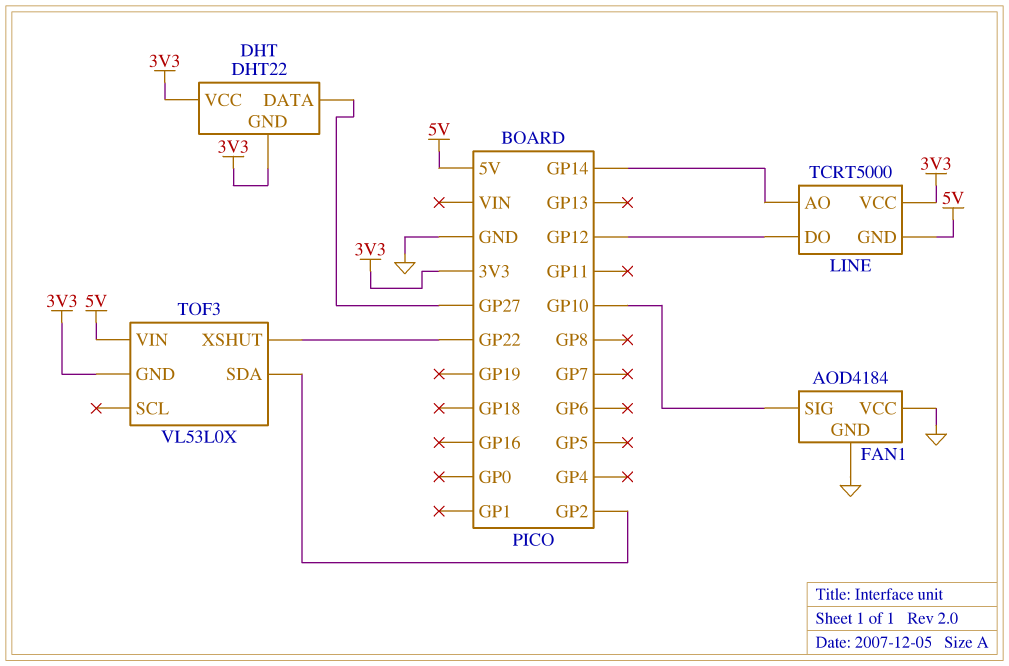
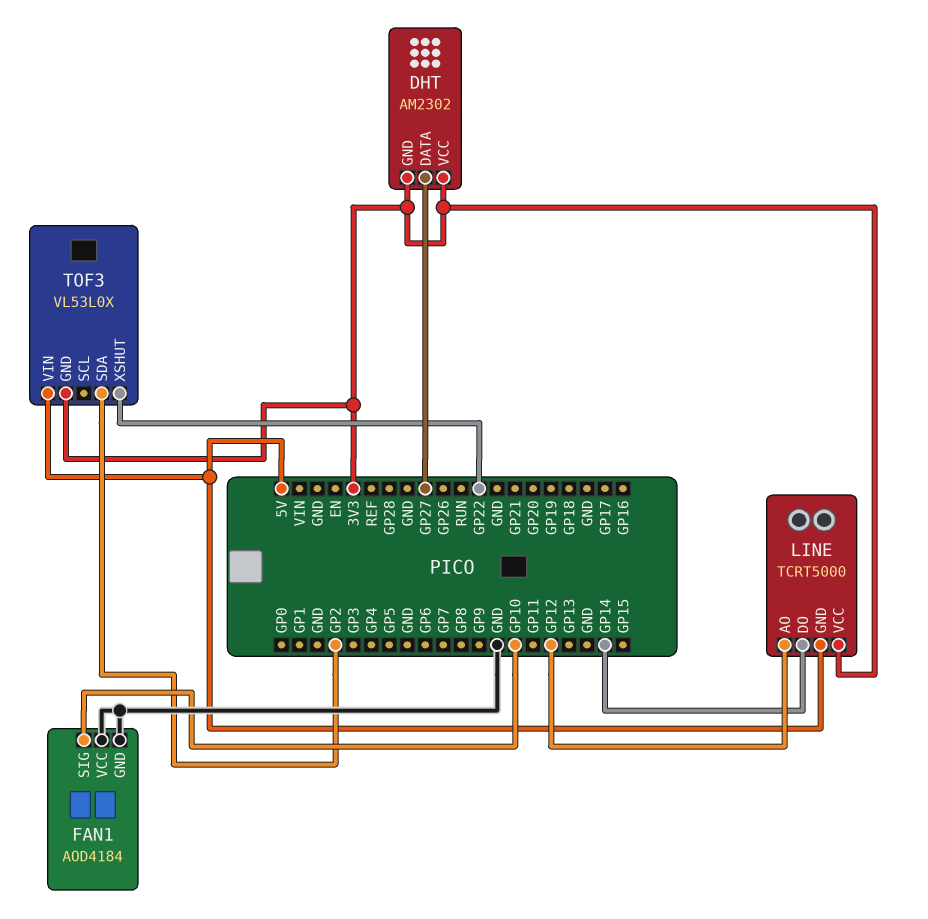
DHT: DHT22 -> AM2302
LINE pin AO: GP14 -> GP12
LINE pin DO: GP12 -> GP14

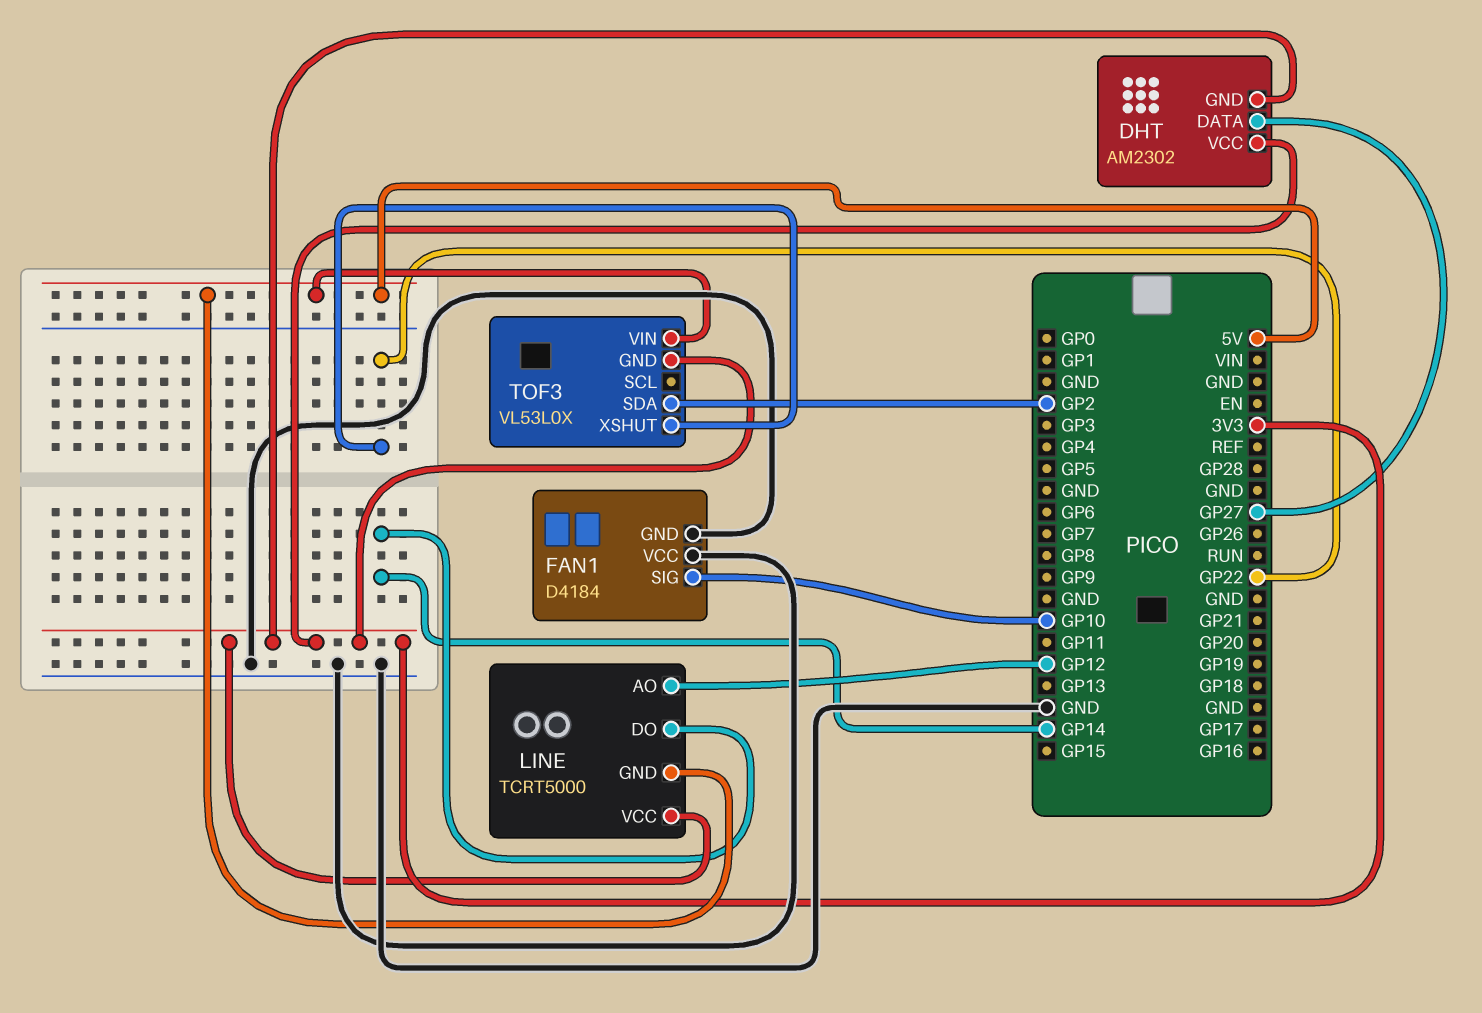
FAN1: AOD4184 -> D4184

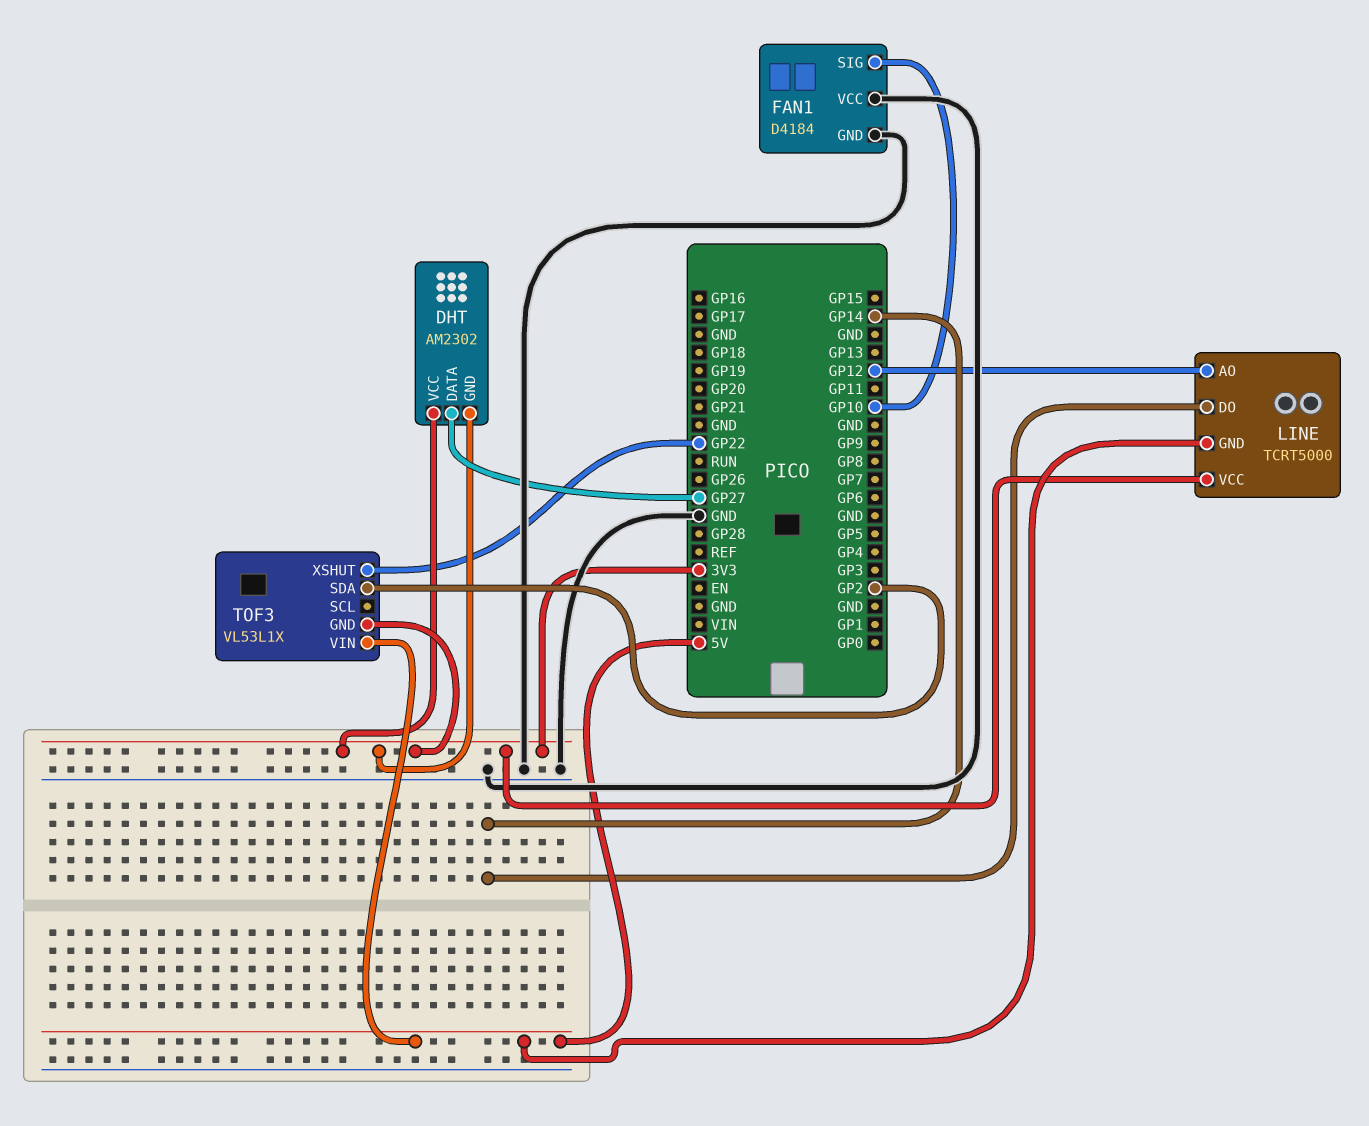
TOF3: VL53L0X -> VL53L1X

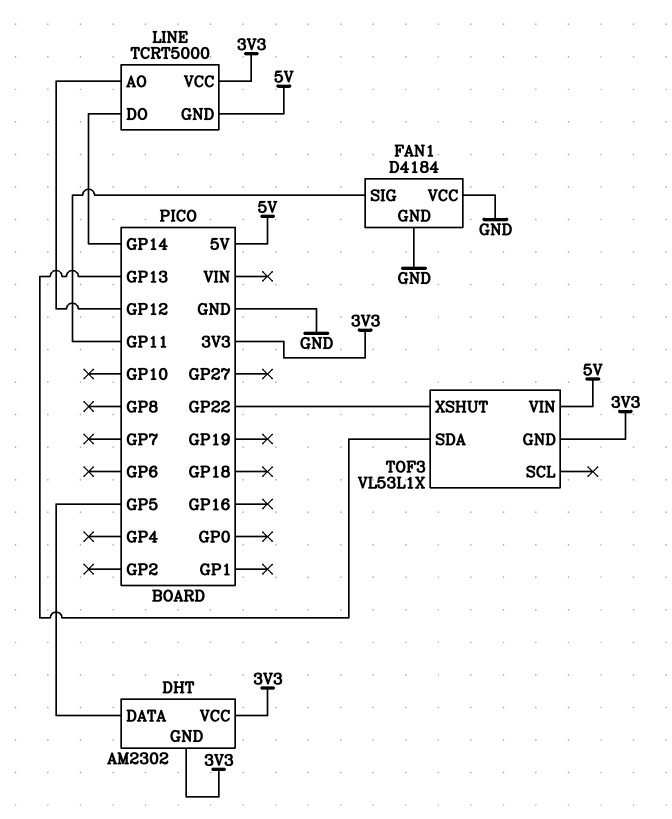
DHT pin DATA: GP27 -> GP5
FAN1 pin SIG: GP10 -> GP11
TOF3 pin SDA: GP2 -> GP13

